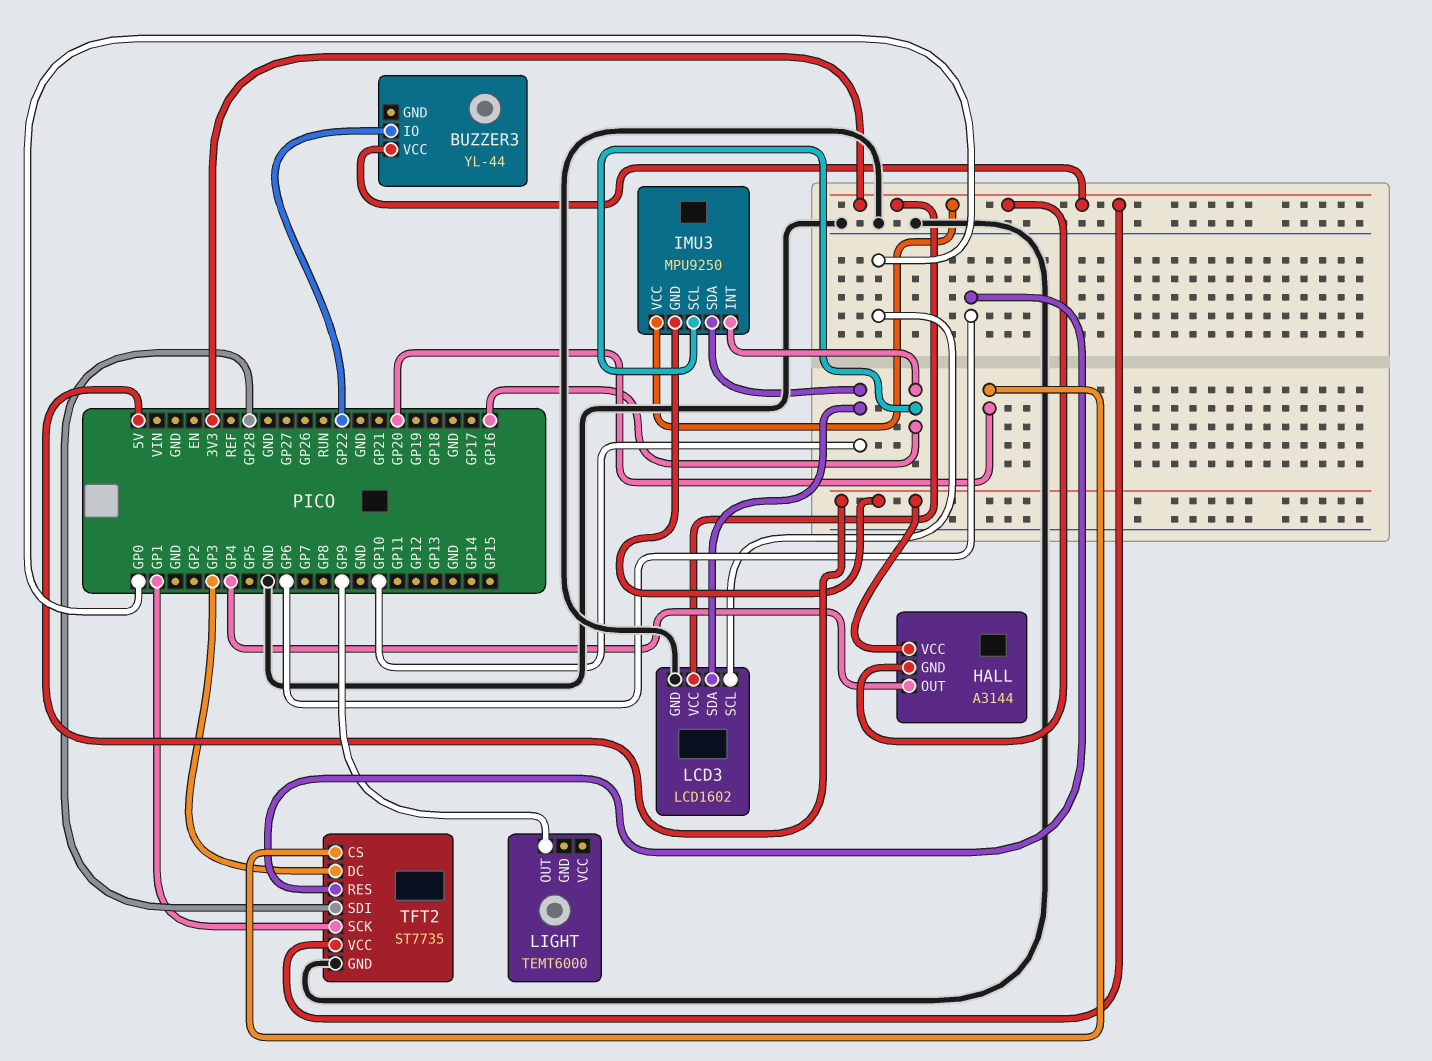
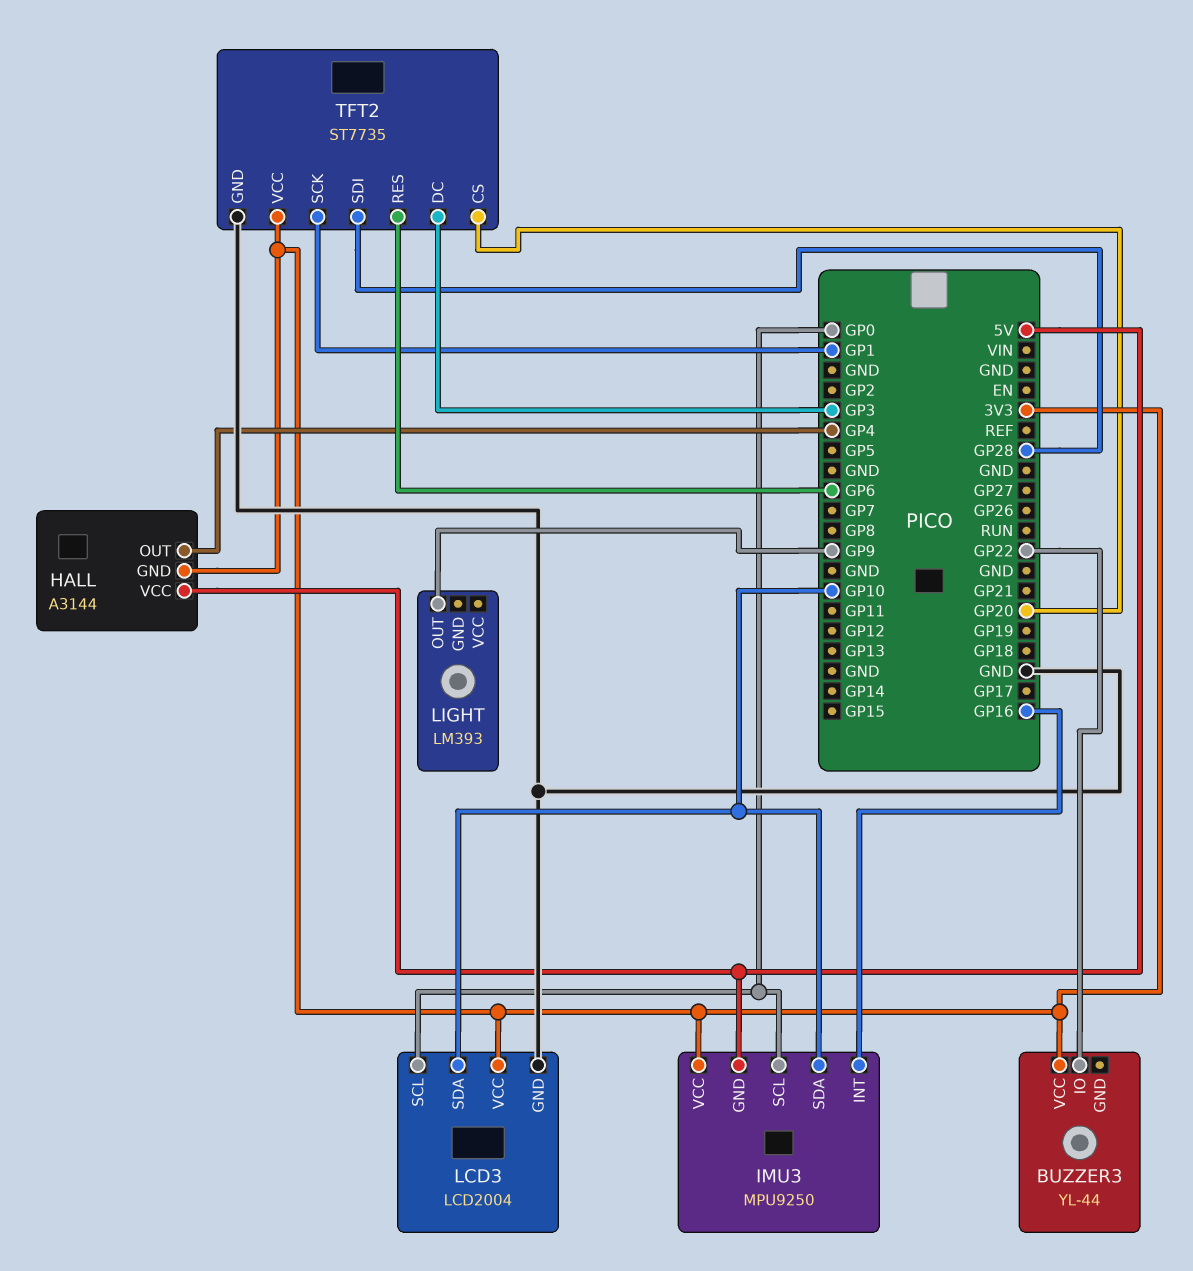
IMU3 pin SCL: GP16 -> GP0
LCD3: LCD1602 -> LCD2004
LIGHT: TEMT6000 -> LM393

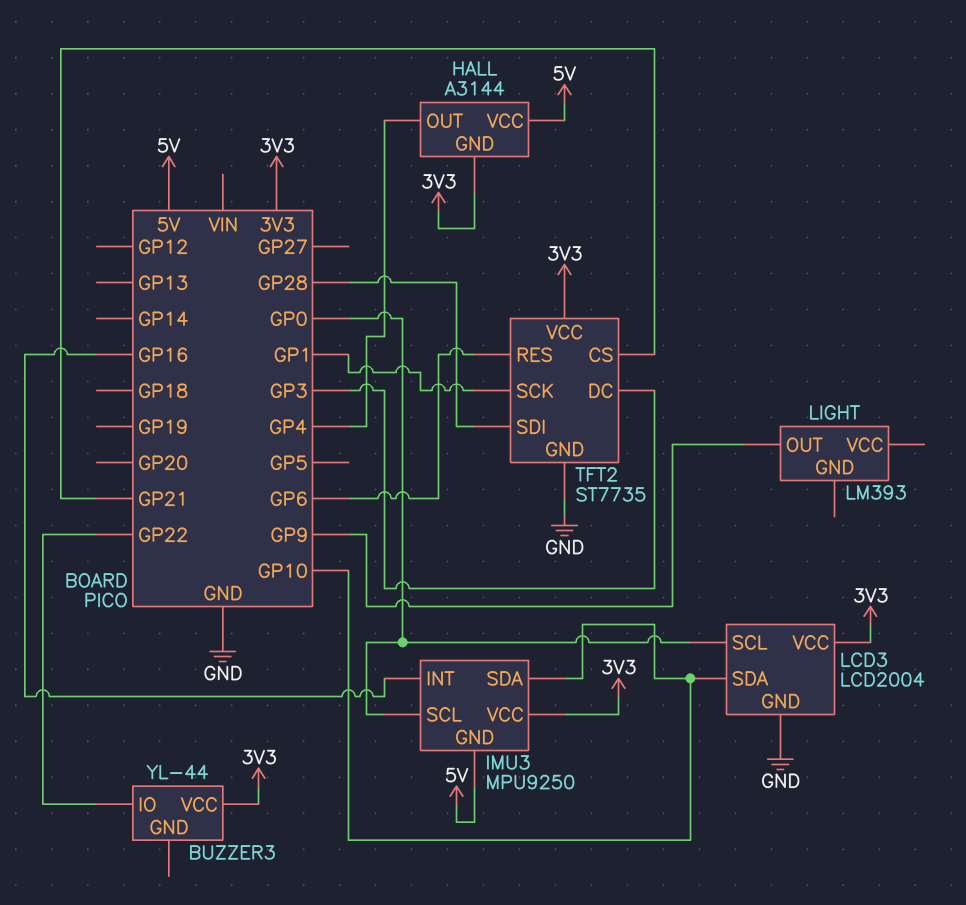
TFT2 pin CS: GP20 -> GP21

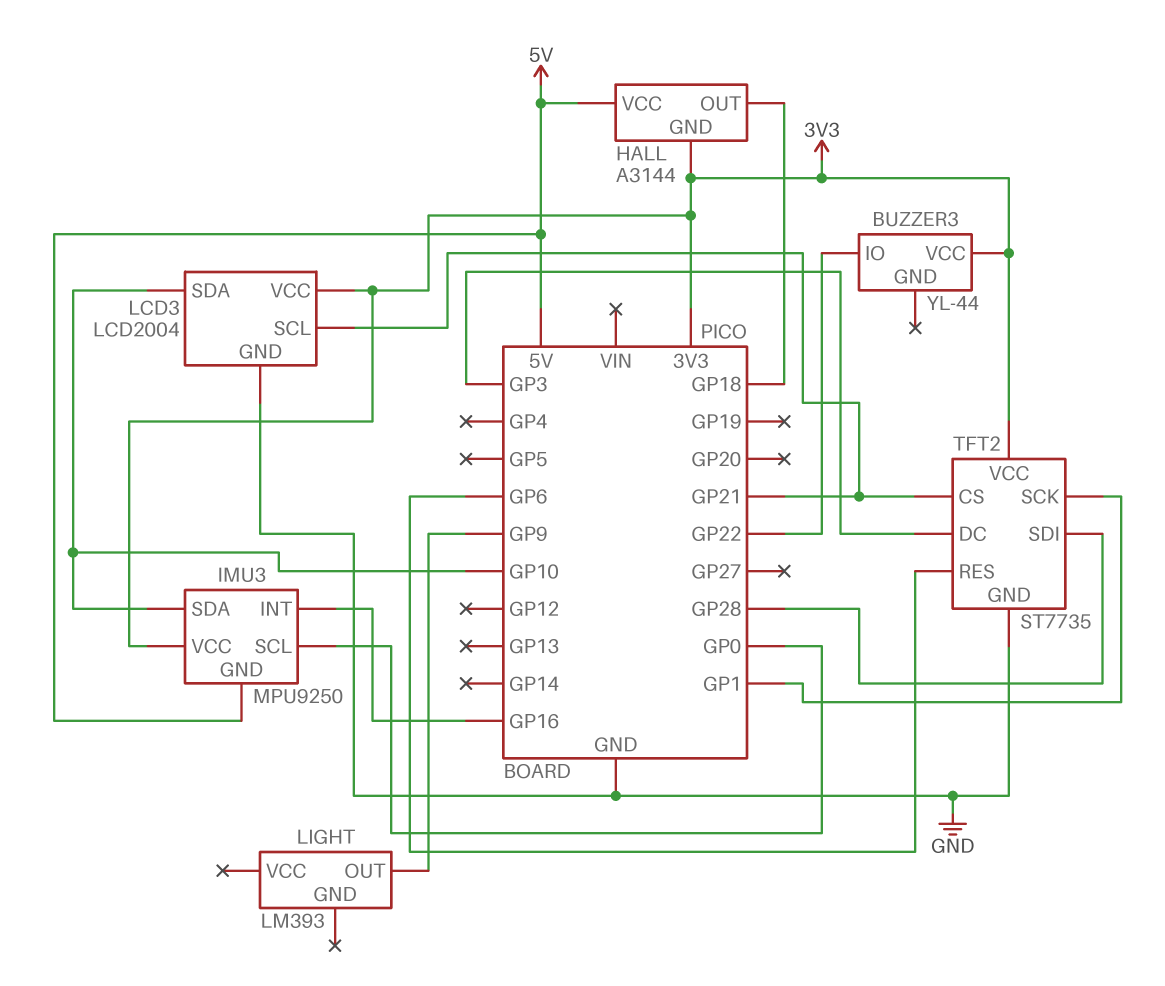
HALL pin OUT: GP4 -> GP18
LCD3 pin SCL: GP0 -> GP21

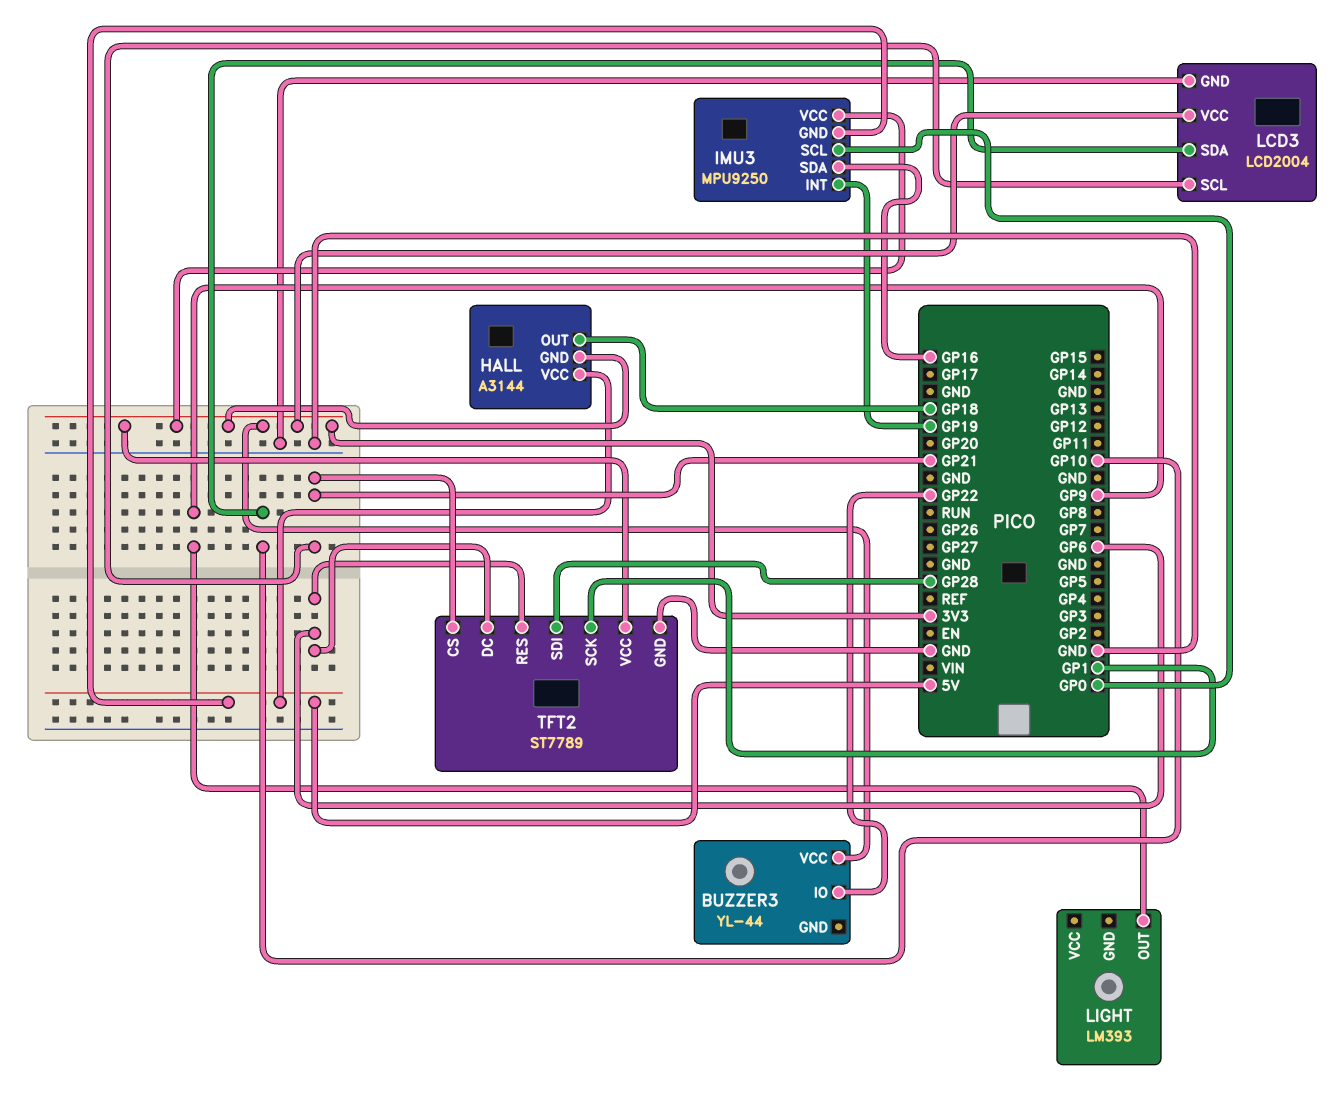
IMU3 pin INT: GP16 -> GP19
IMU3 pin SDA: GP10 -> GP16
TFT2: ST7735 -> ST7789
TFT2 pin DC: GP3 -> GP6

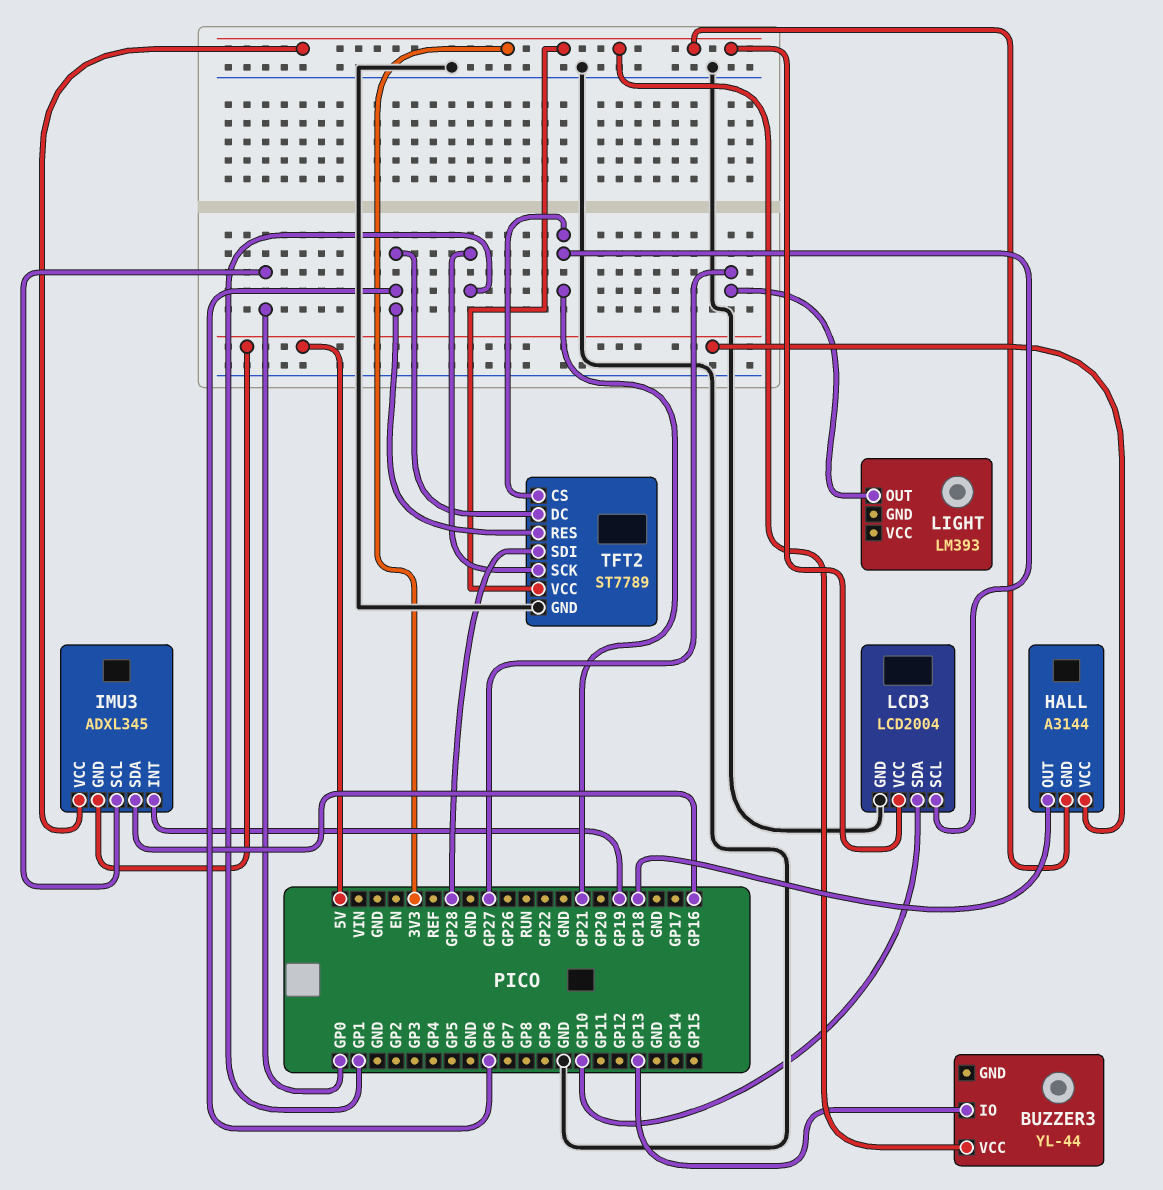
BUZZER3 pin IO: GP22 -> GP13
IMU3: MPU9250 -> ADXL345
LIGHT pin OUT: GP9 -> GP27

